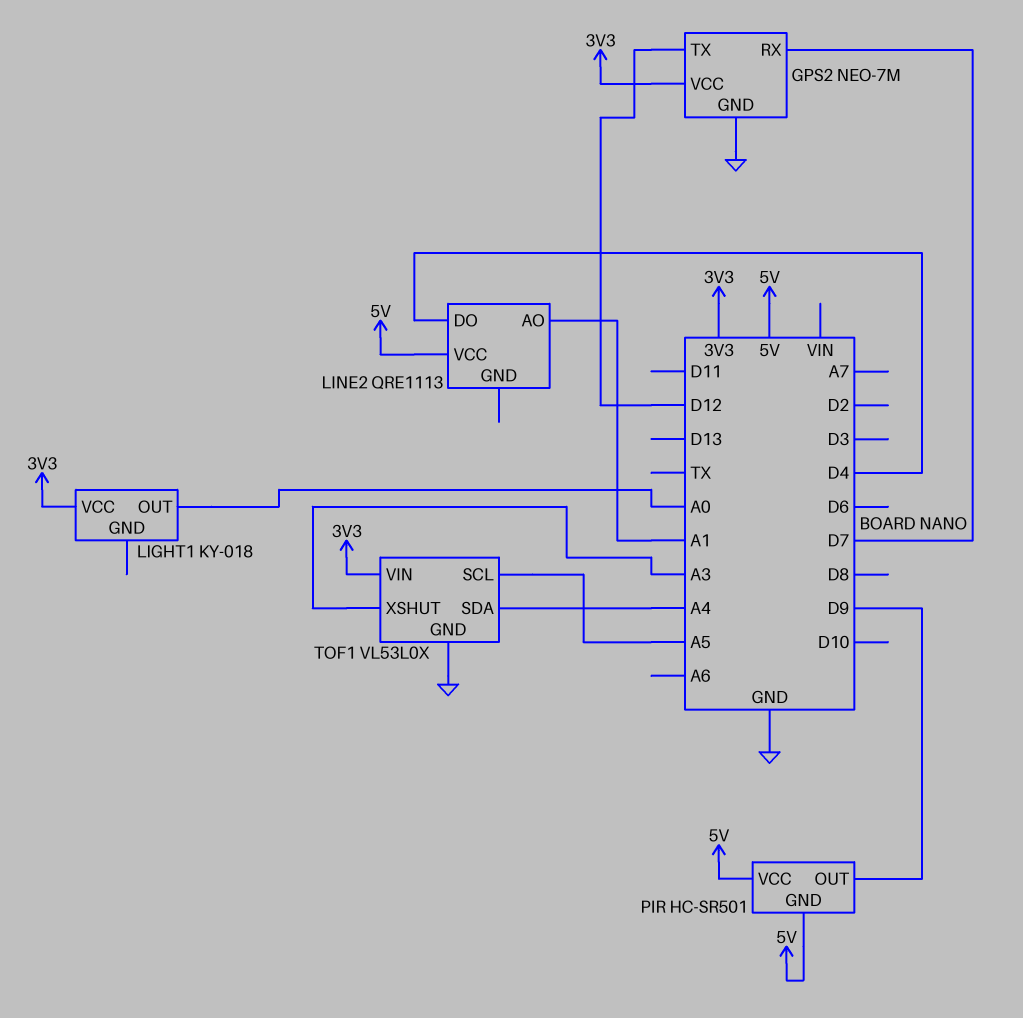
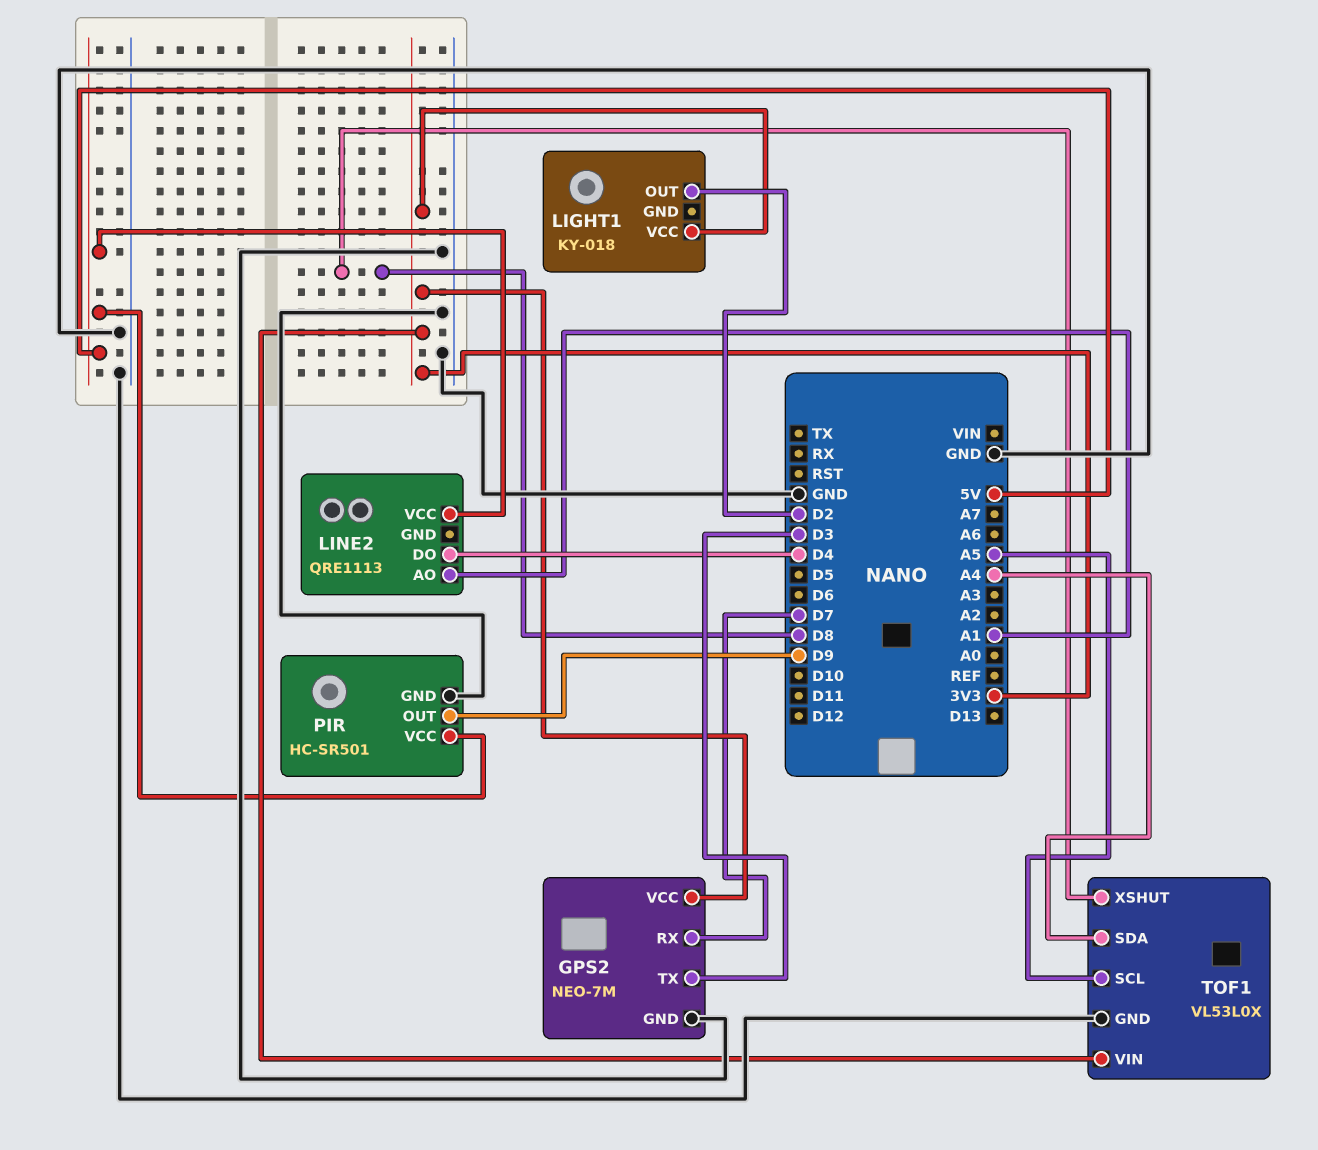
GPS2 pin TX: D12 -> D3
LIGHT1 pin OUT: A0 -> D2
PIR pin GND: 5V -> GND
TOF1 pin XSHUT: A3 -> D8

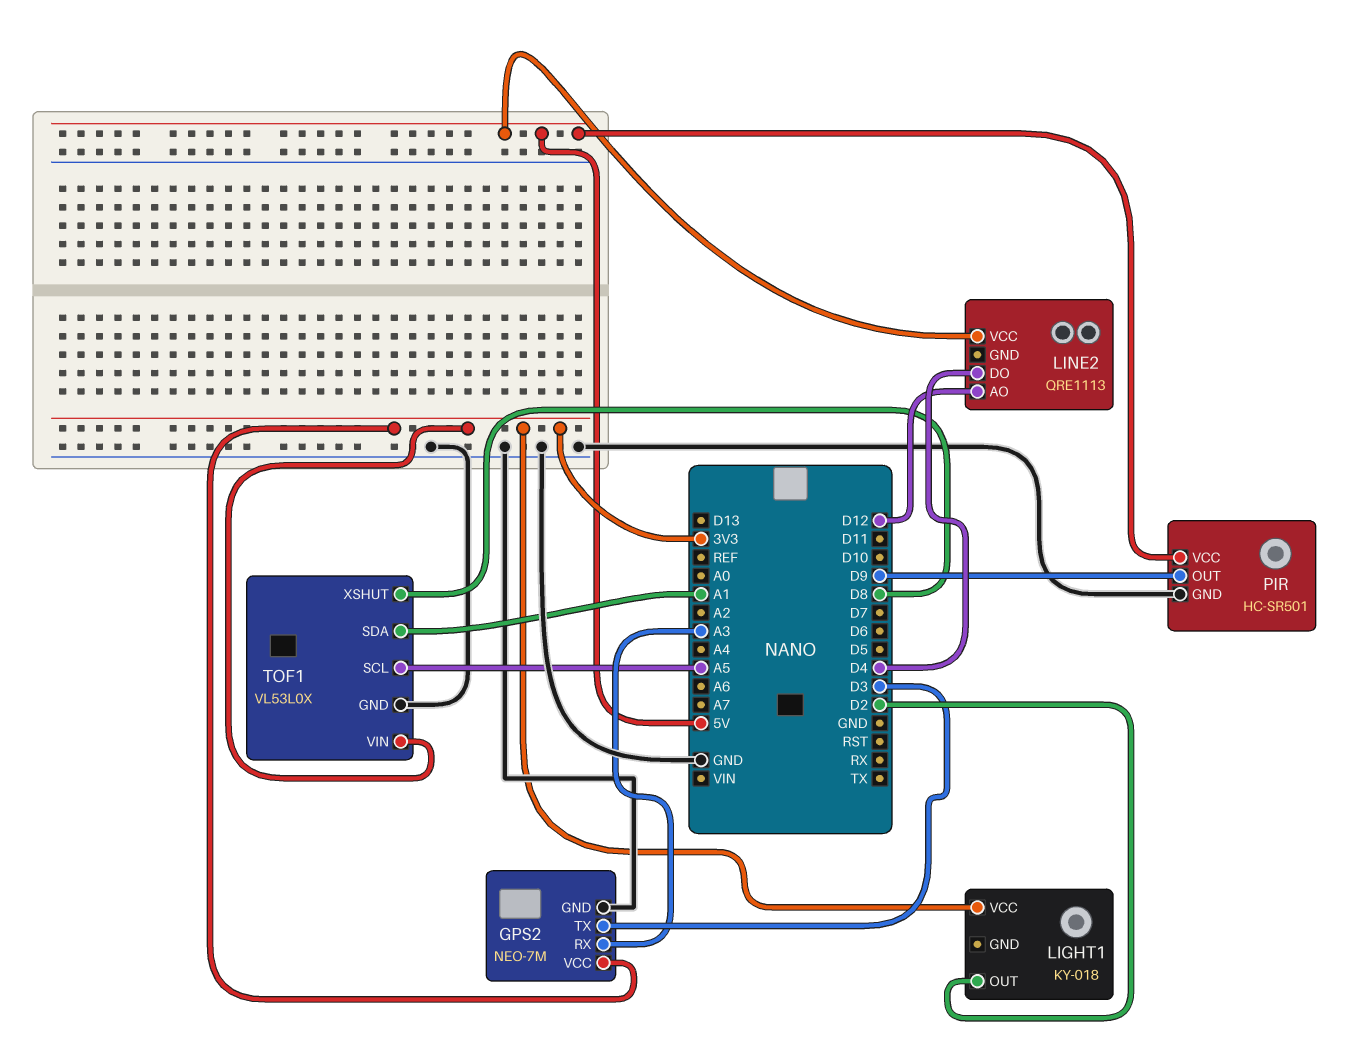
GPS2 pin RX: D7 -> A3
LINE2 pin AO: A1 -> D12
TOF1 pin SDA: A4 -> A1

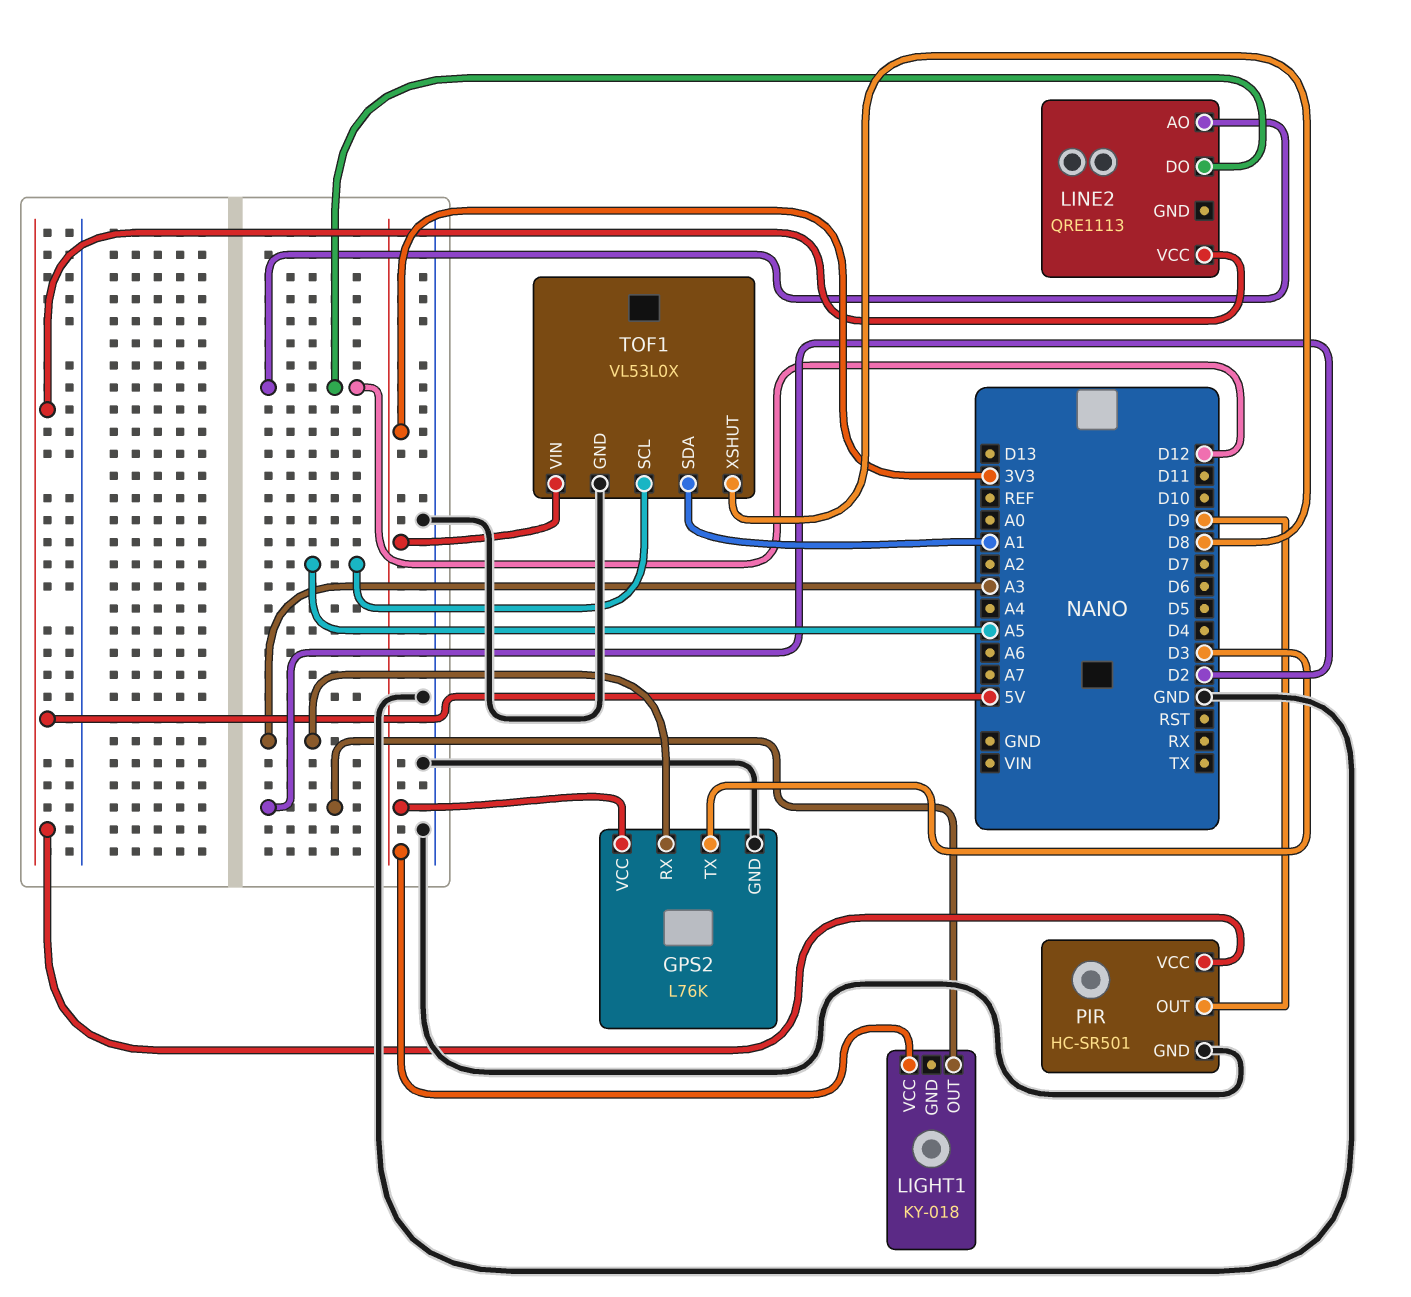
GPS2: NEO-7M -> L76K
LINE2 pin DO: D4 -> D12

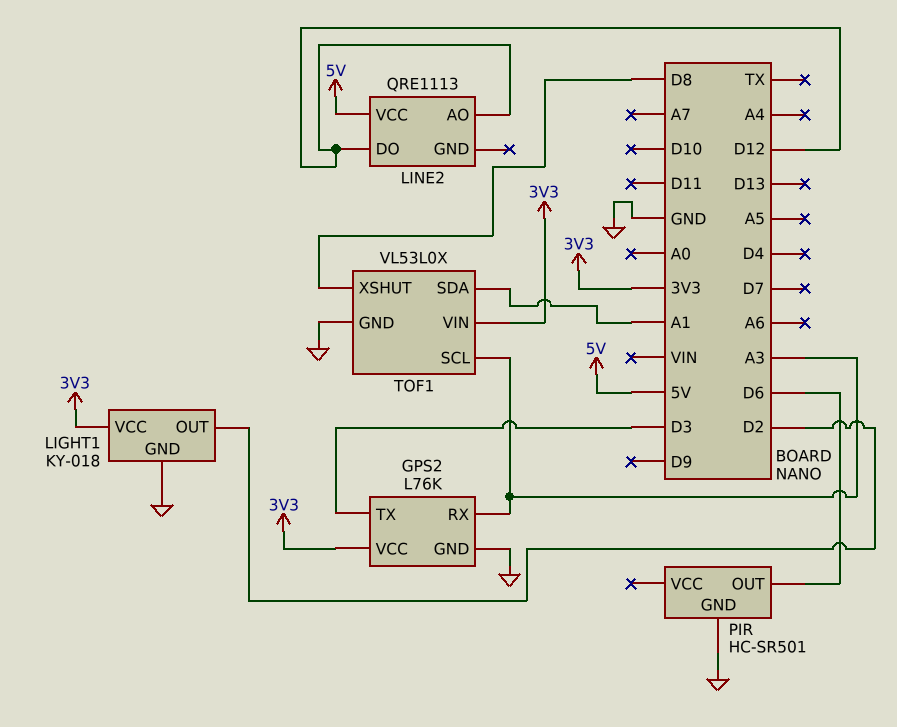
LIGHT1 pin GND: none -> GND
PIR pin OUT: D9 -> D6
PIR pin VCC: 5V -> none
TOF1 pin SCL: A5 -> A3

